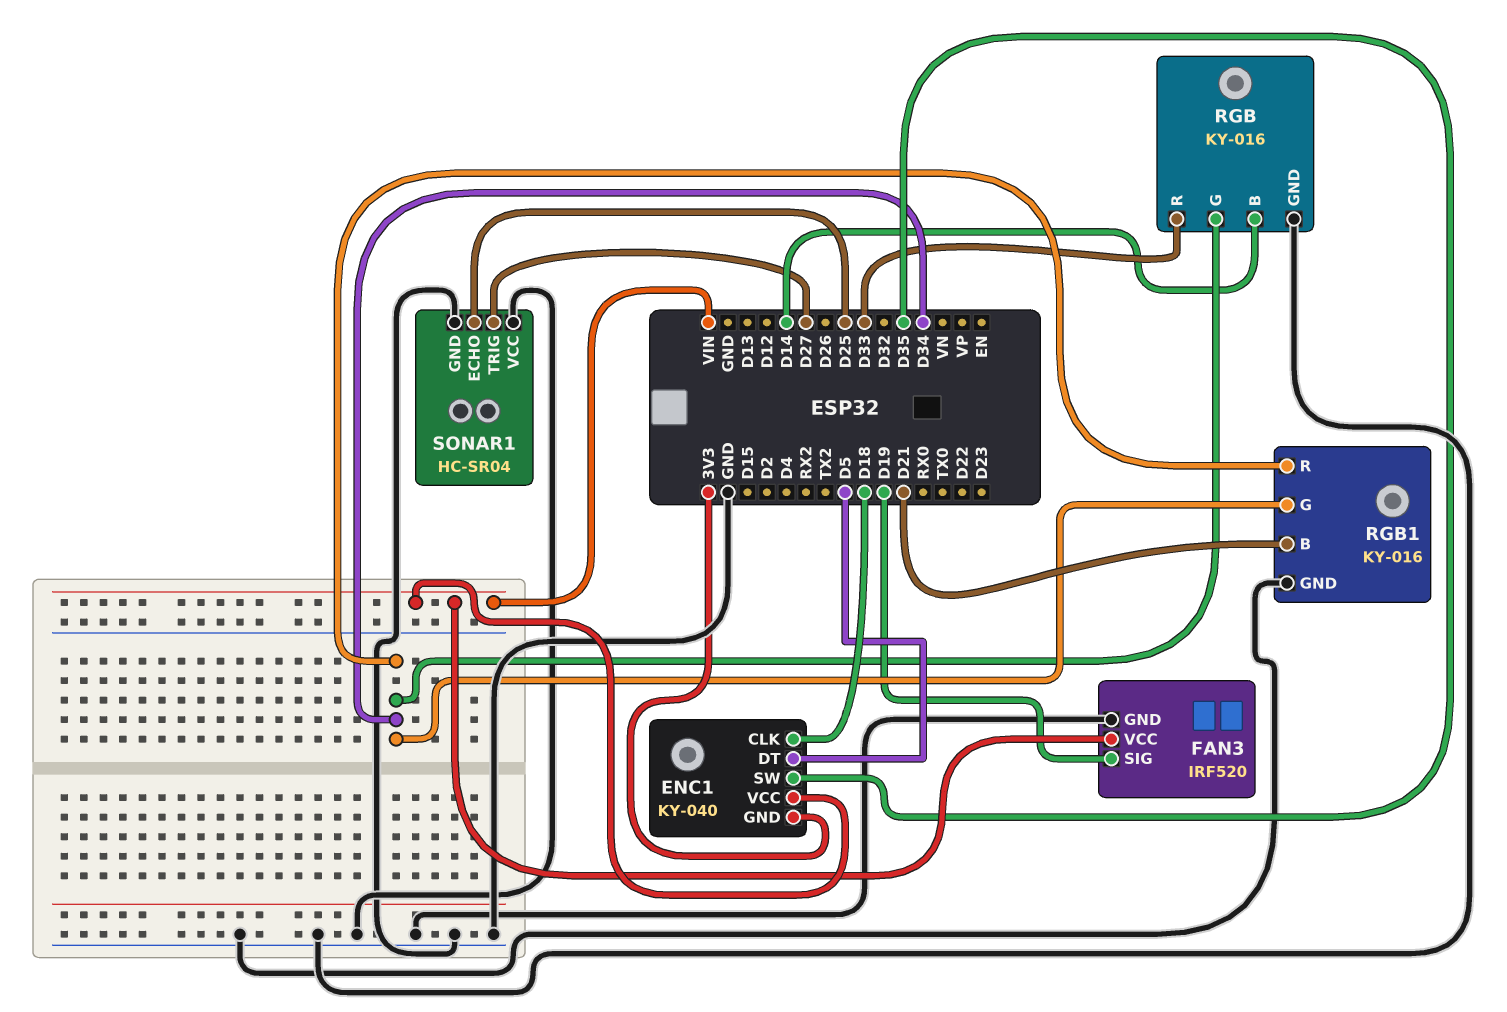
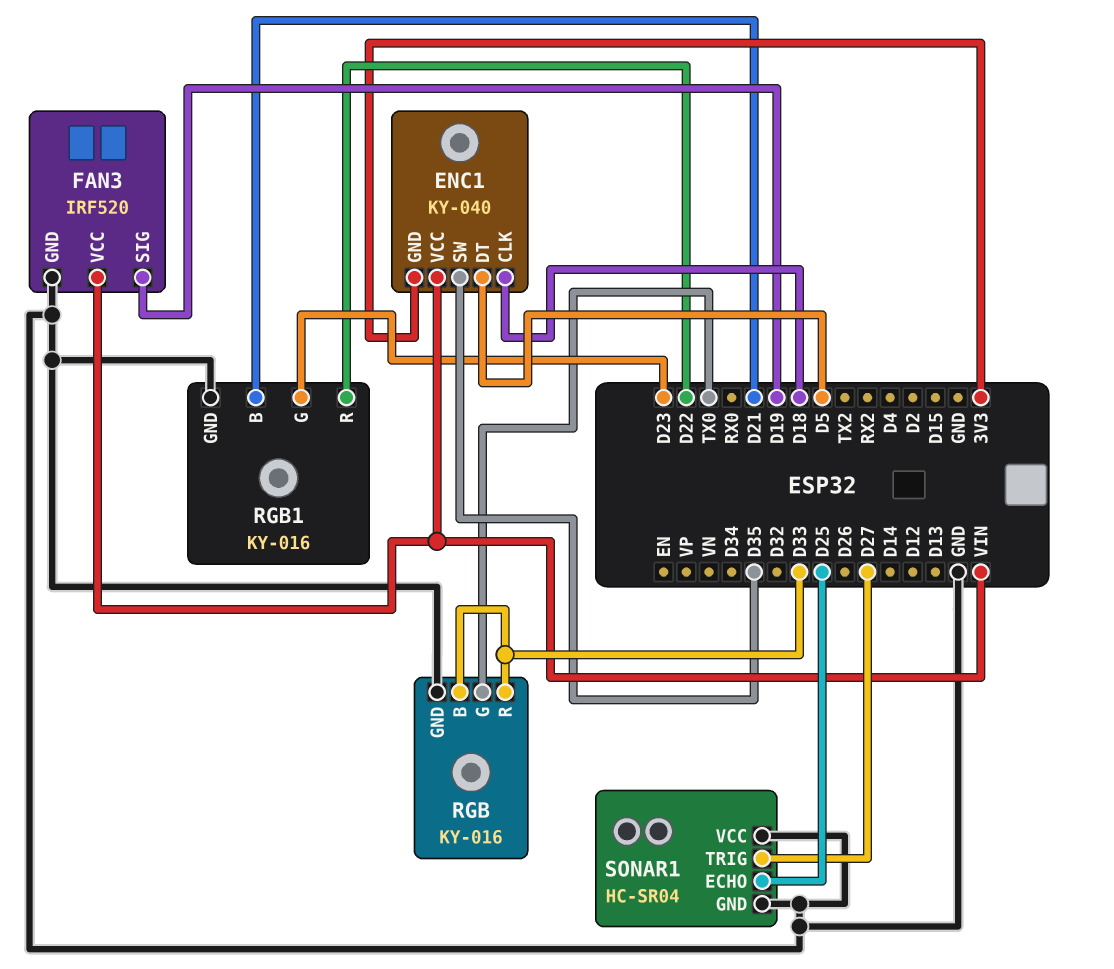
RGB pin B: D14 -> D33
RGB pin G: D34 -> TX0
RGB1 pin G: D34 -> D23
RGB1 pin R: D34 -> D22

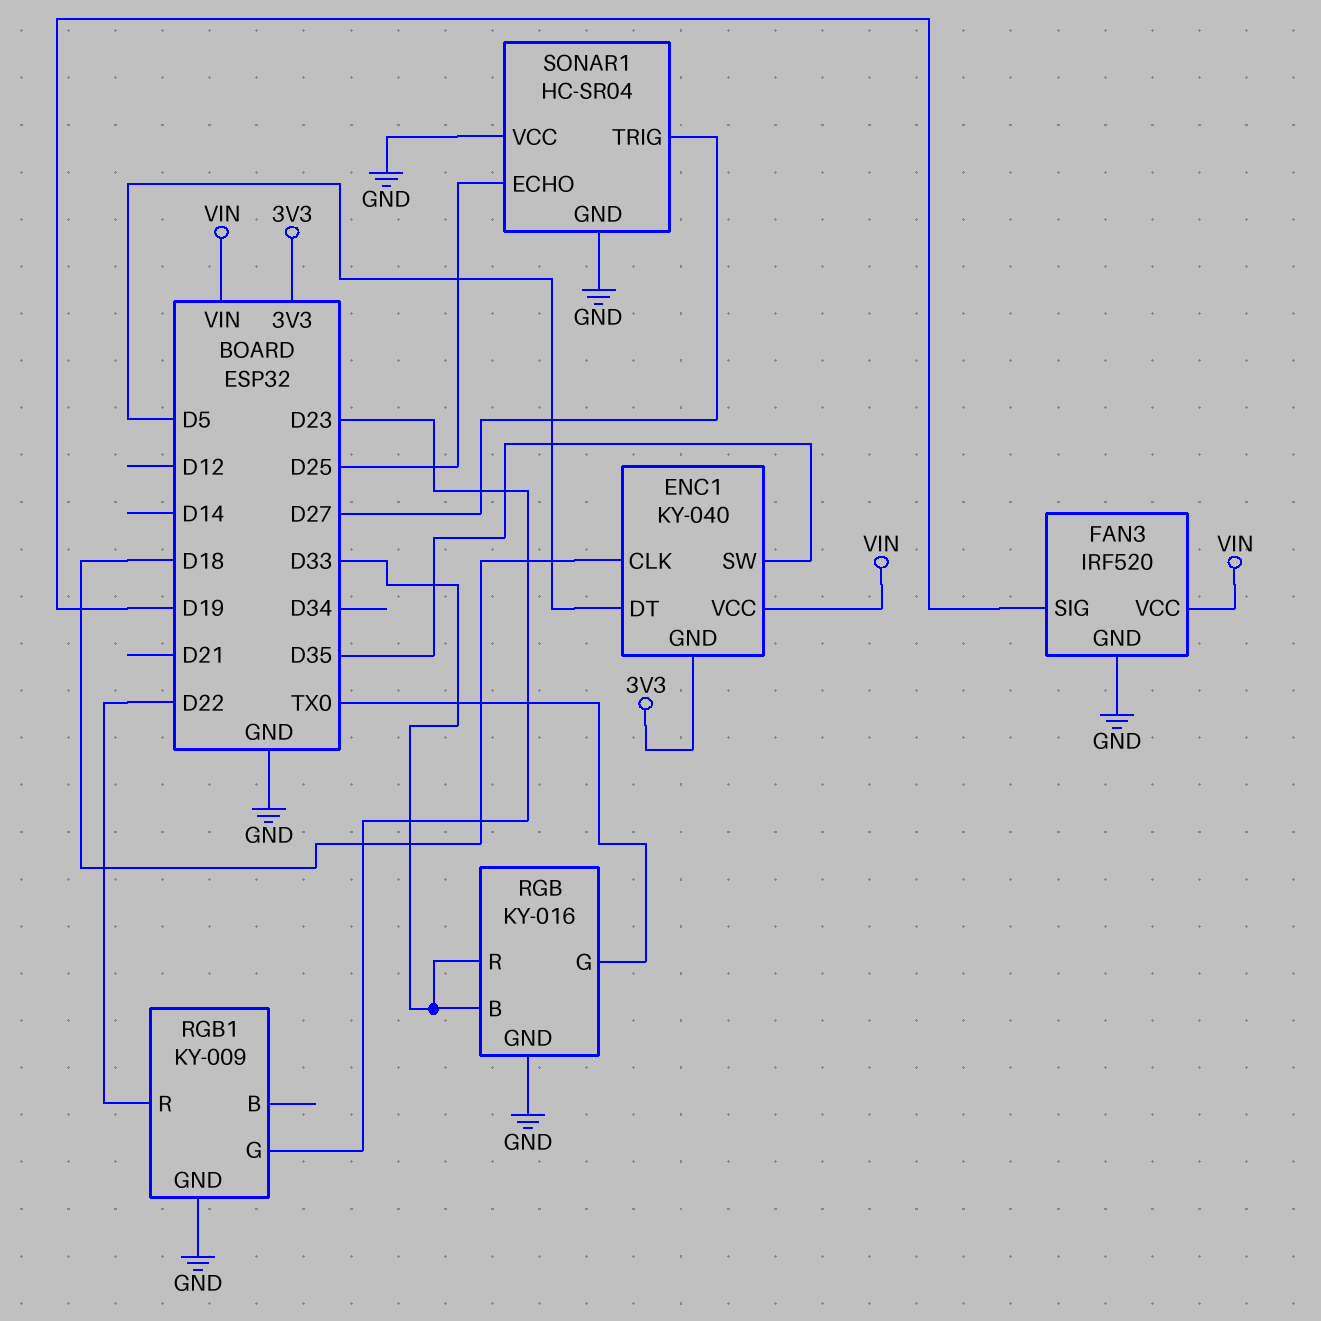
RGB1: KY-016 -> KY-009
RGB1 pin B: D21 -> none

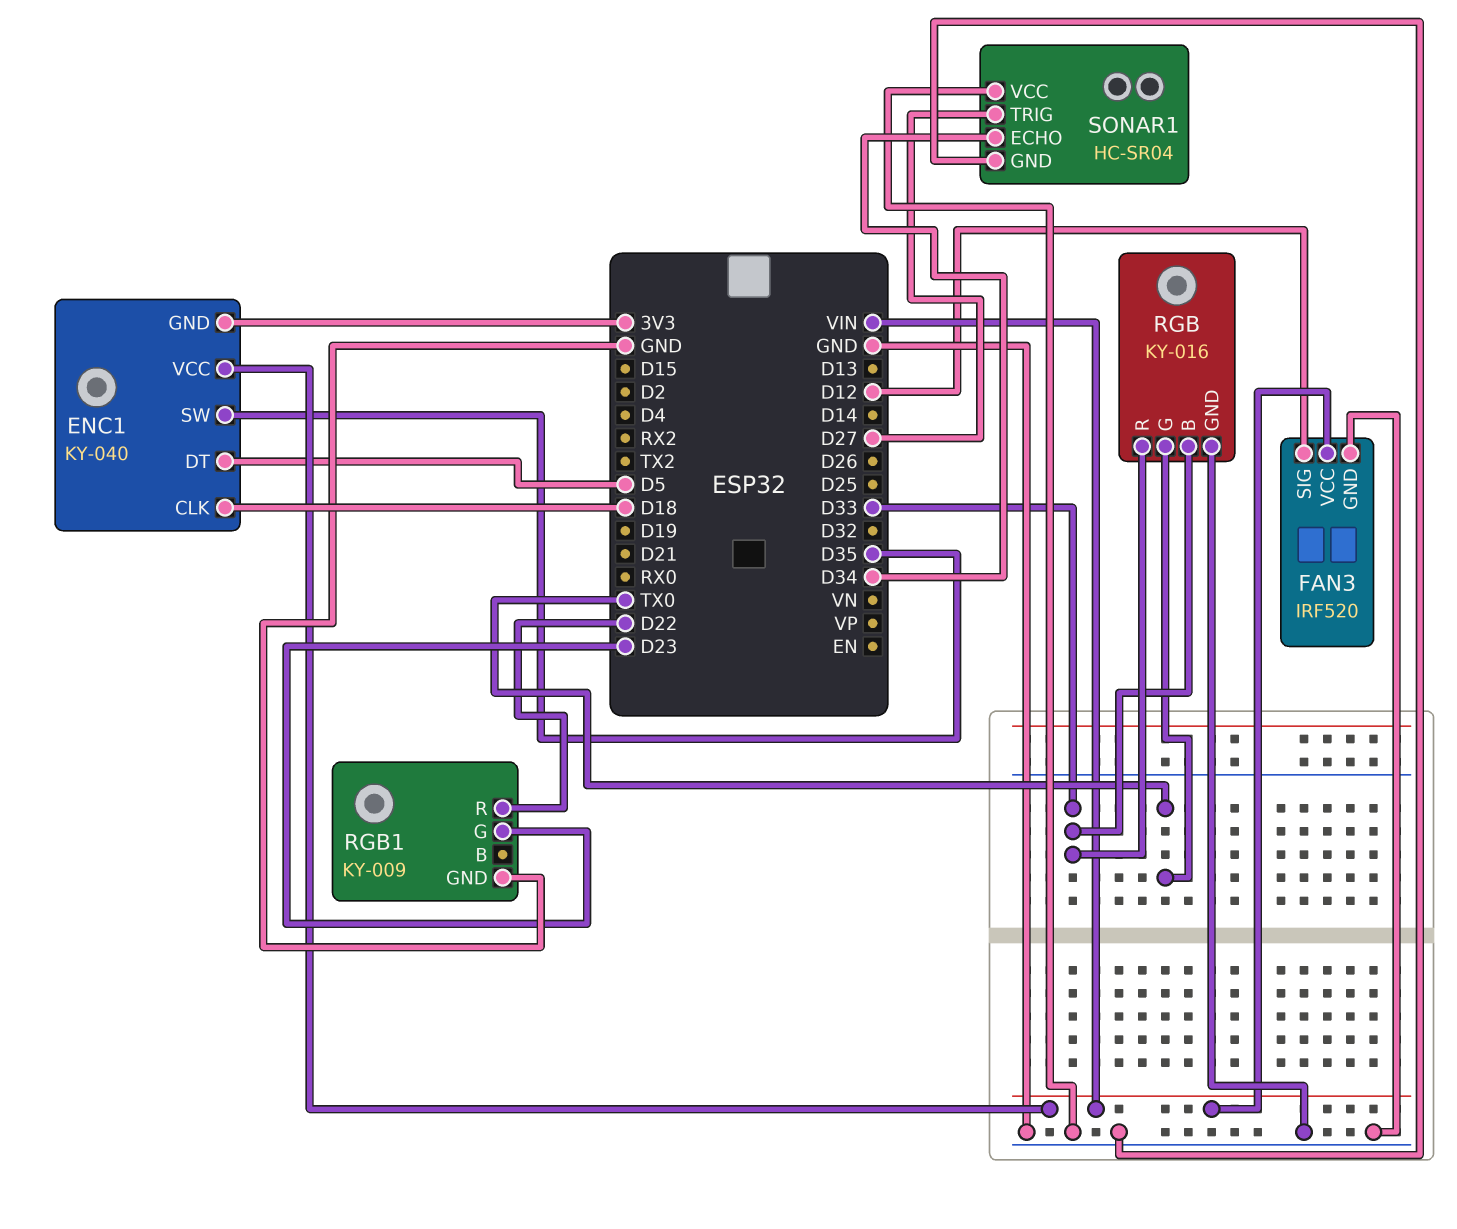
FAN3 pin SIG: D19 -> D12
SONAR1 pin ECHO: D25 -> D34

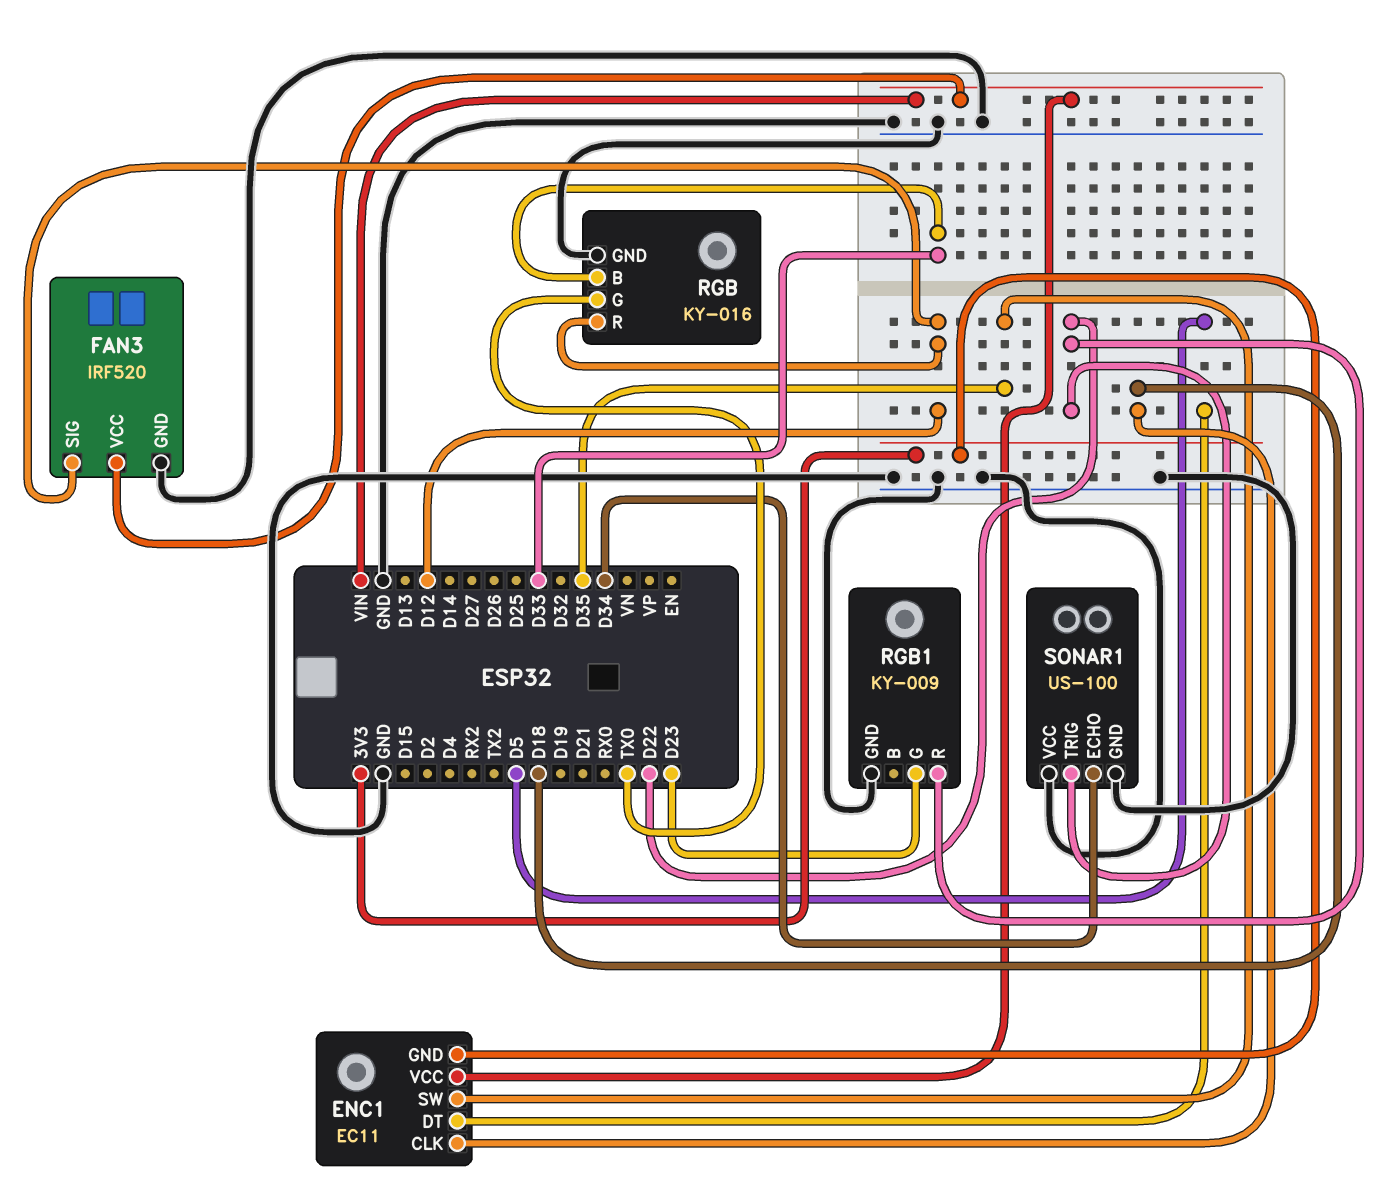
ENC1: KY-040 -> EC11
RGB pin R: D33 -> D12
SONAR1: HC-SR04 -> US-100
SONAR1 pin TRIG: D27 -> D22

